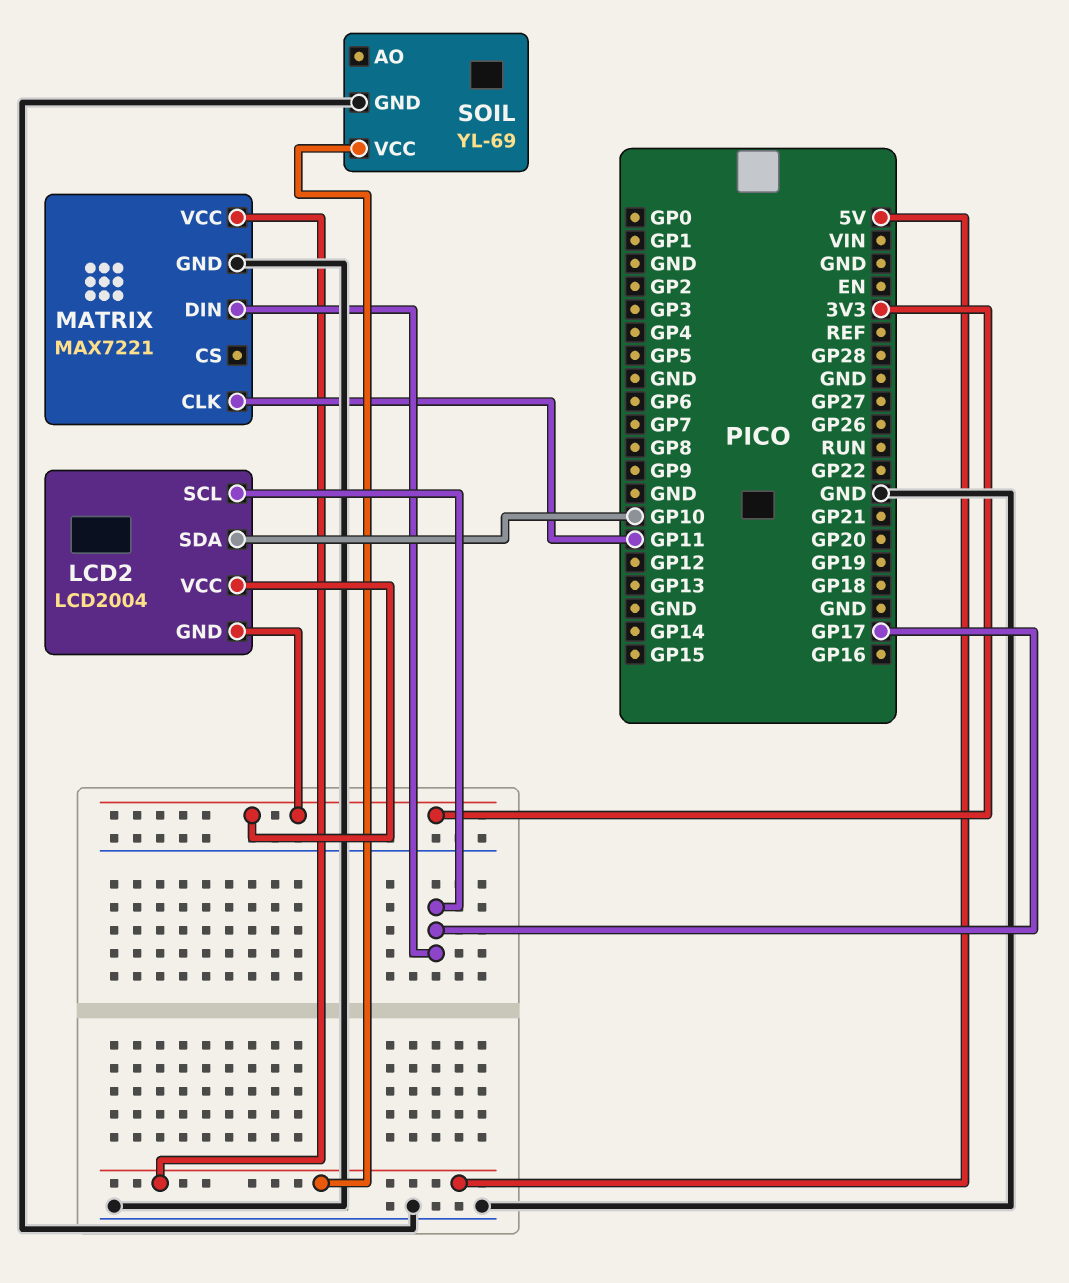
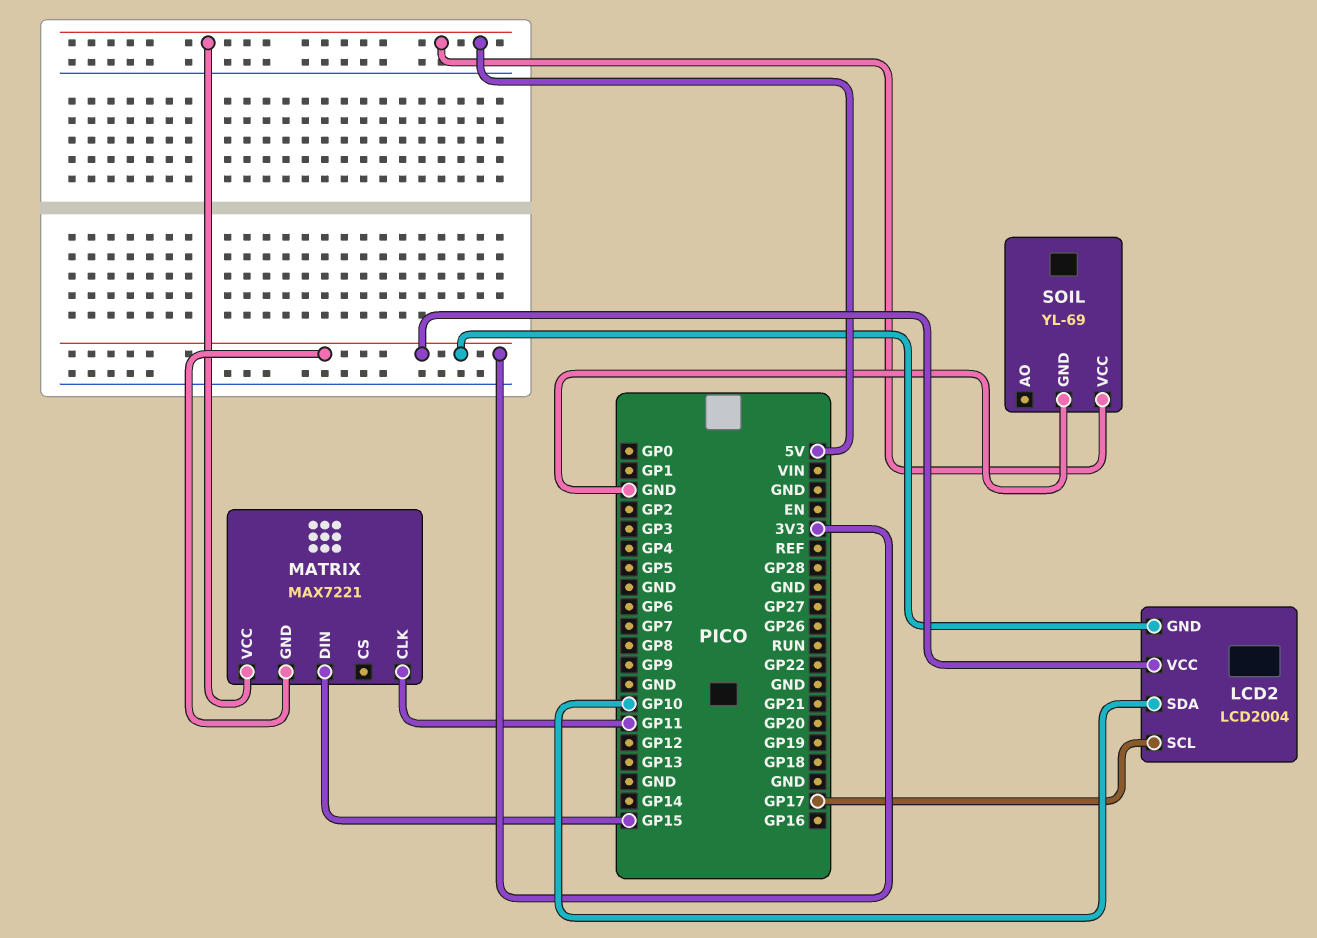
MATRIX pin DIN: GP17 -> GP15
MATRIX pin GND: GND -> 3V3

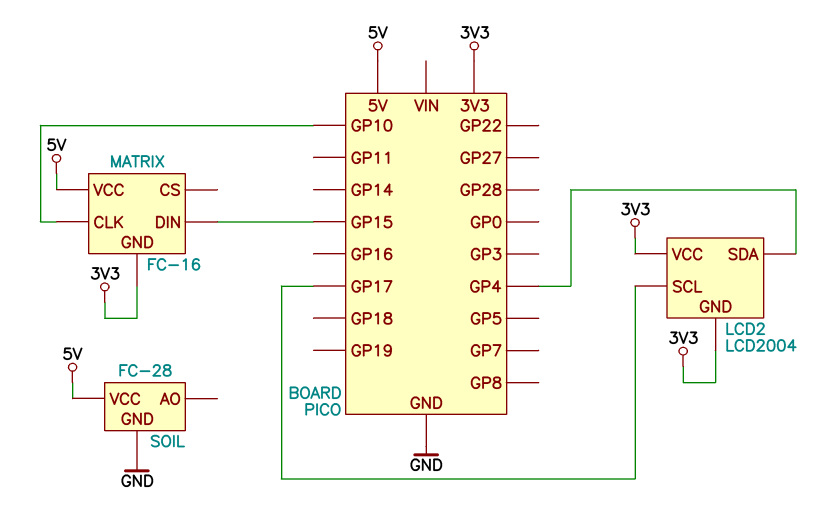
LCD2 pin SDA: GP10 -> GP4
MATRIX: MAX7221 -> FC-16
MATRIX pin CLK: GP11 -> GP10
SOIL: YL-69 -> FC-28

